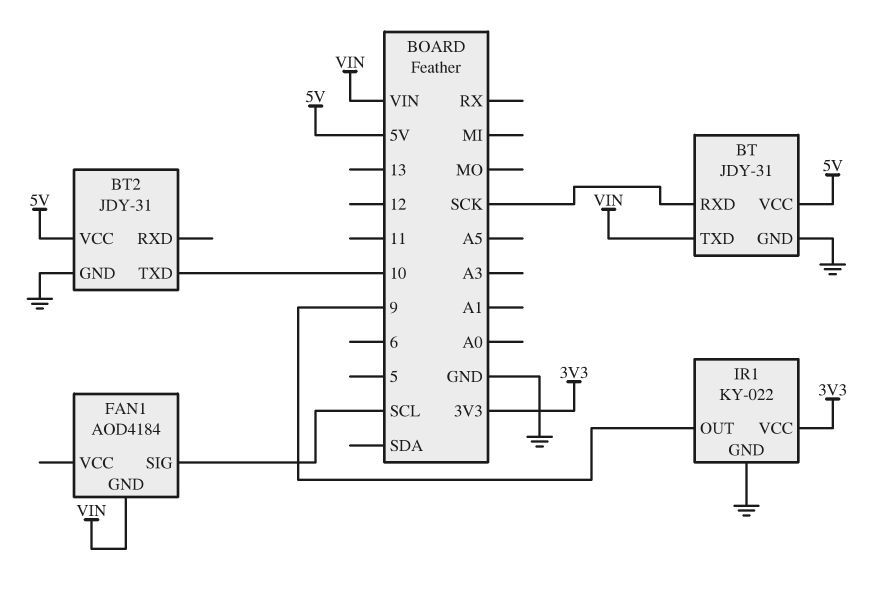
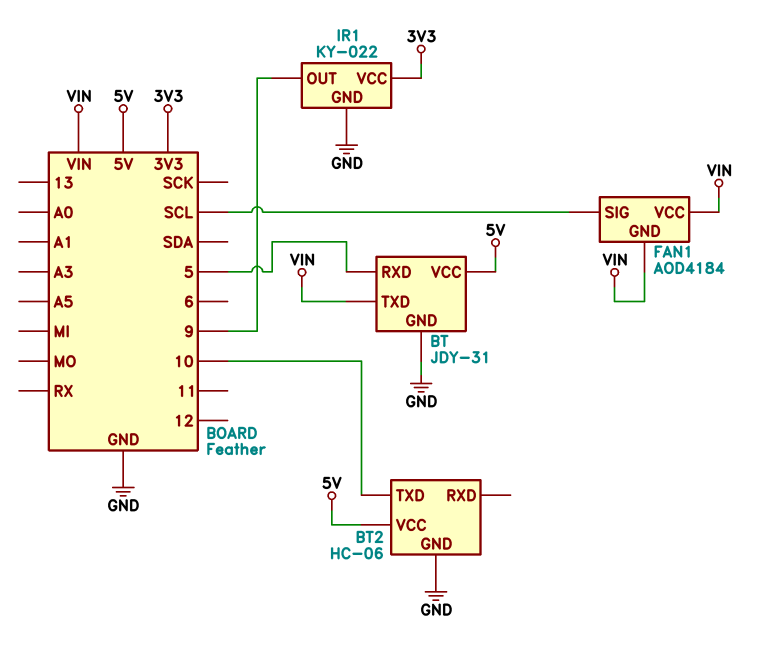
BT pin RXD: SCK -> 5
BT2: JDY-31 -> HC-06
FAN1 pin VCC: none -> VIN

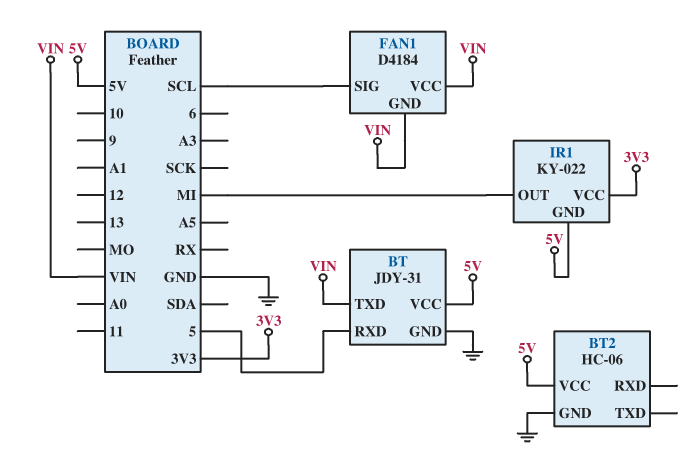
BT2 pin TXD: 10 -> none
FAN1: AOD4184 -> D4184
IR1 pin GND: GND -> 5V
IR1 pin OUT: 9 -> MI

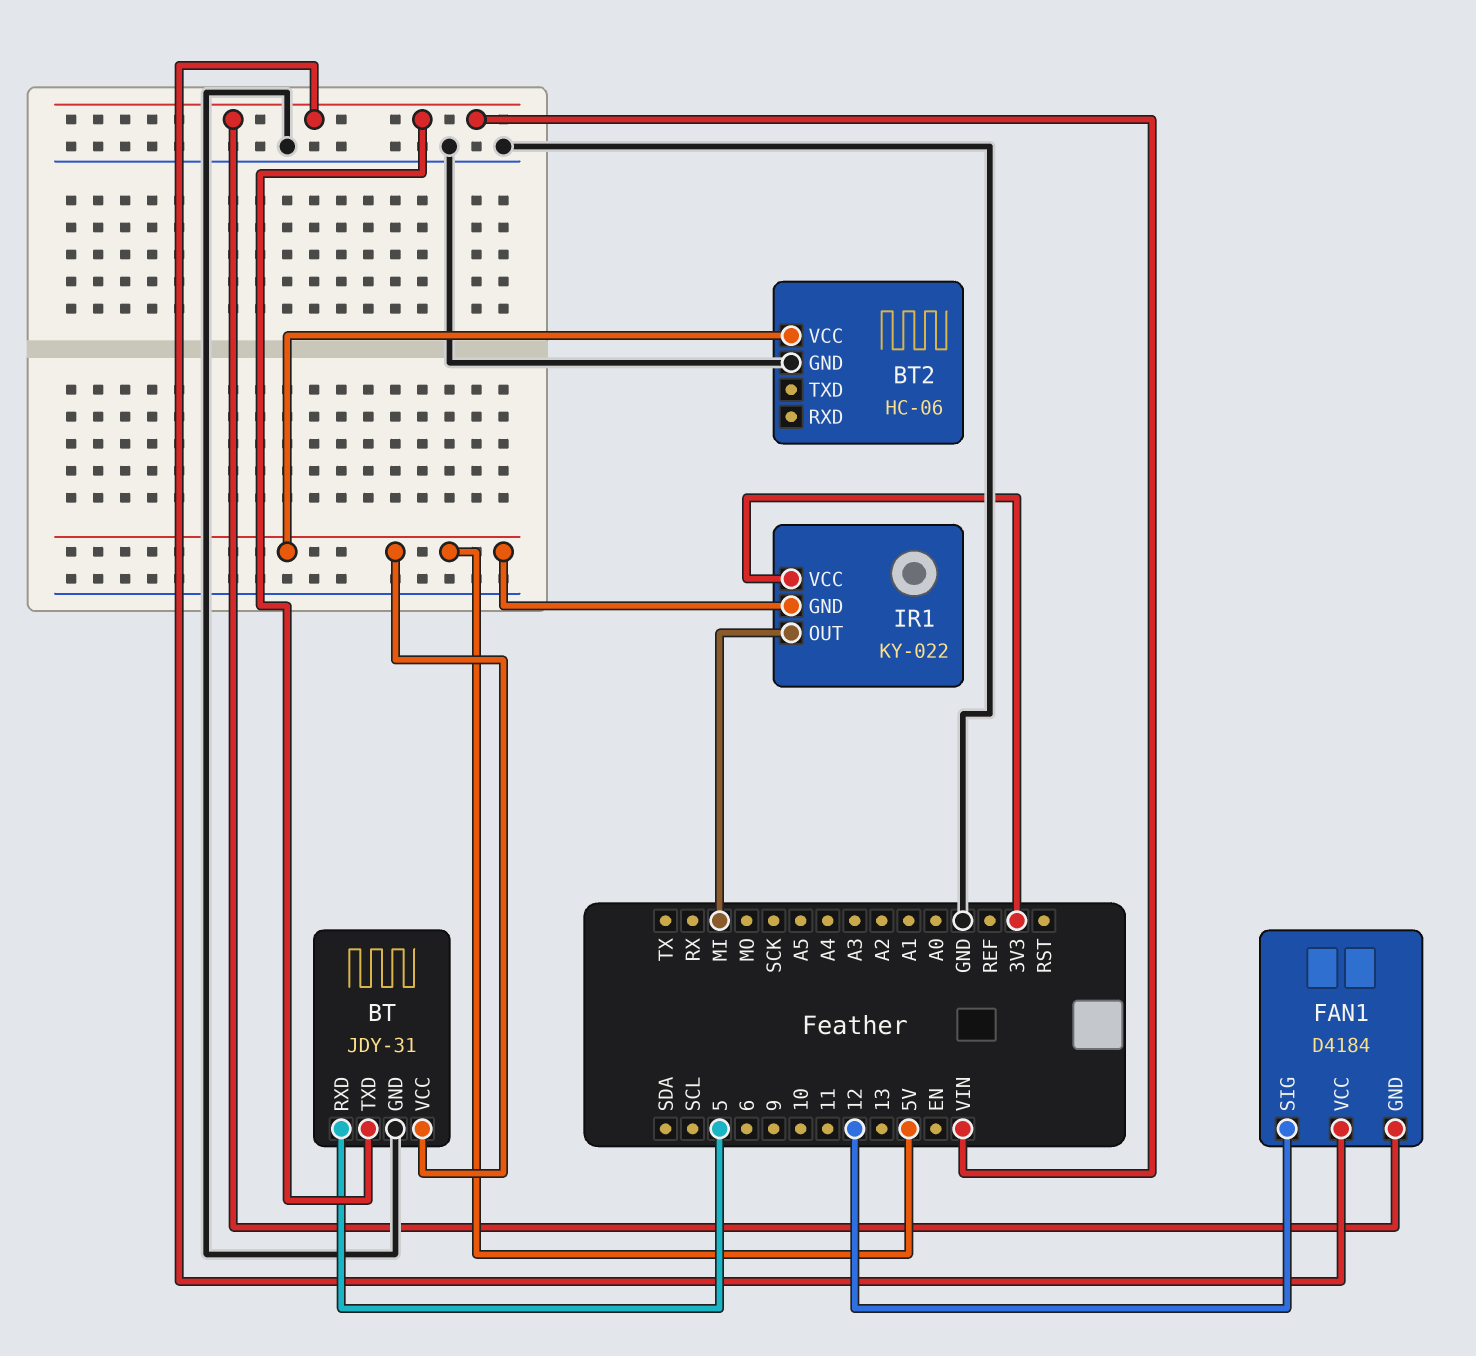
FAN1 pin SIG: SCL -> 12

